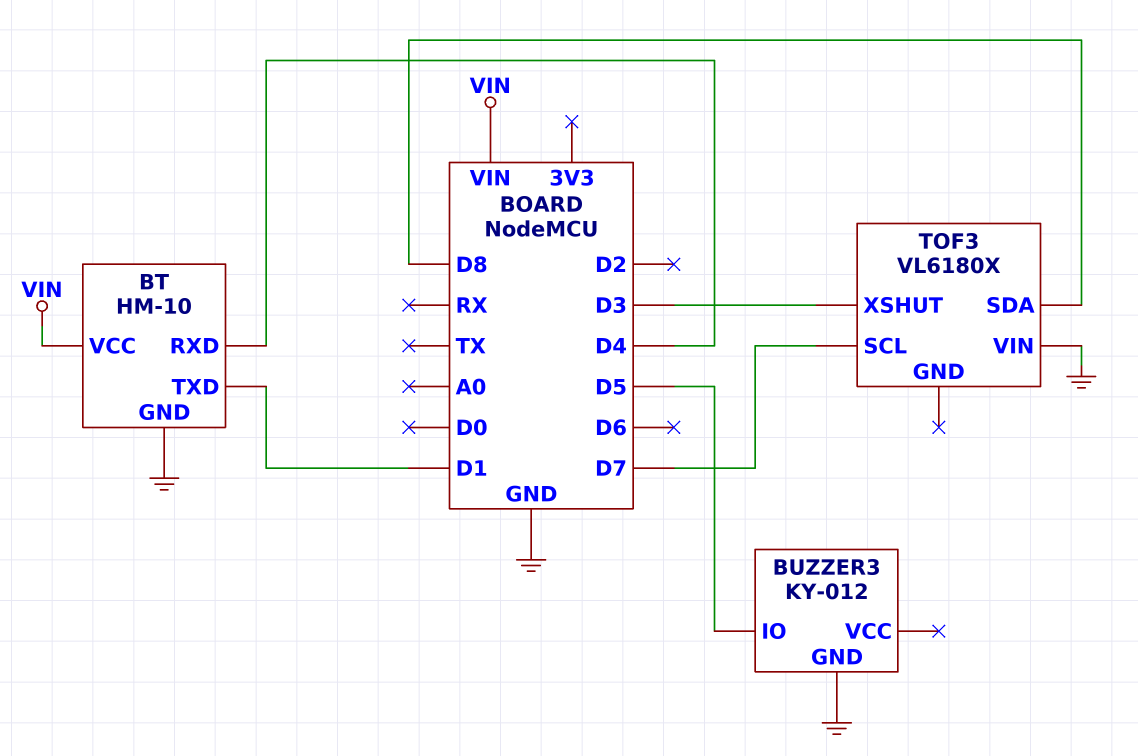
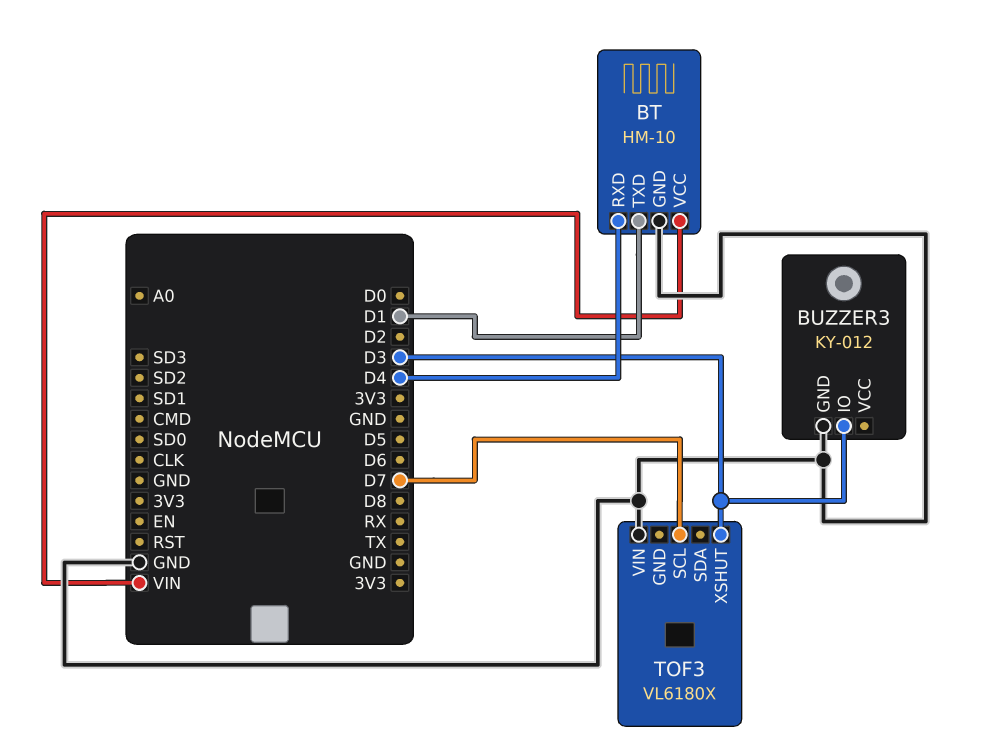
BUZZER3 pin IO: D5 -> D3
TOF3 pin SDA: D8 -> none

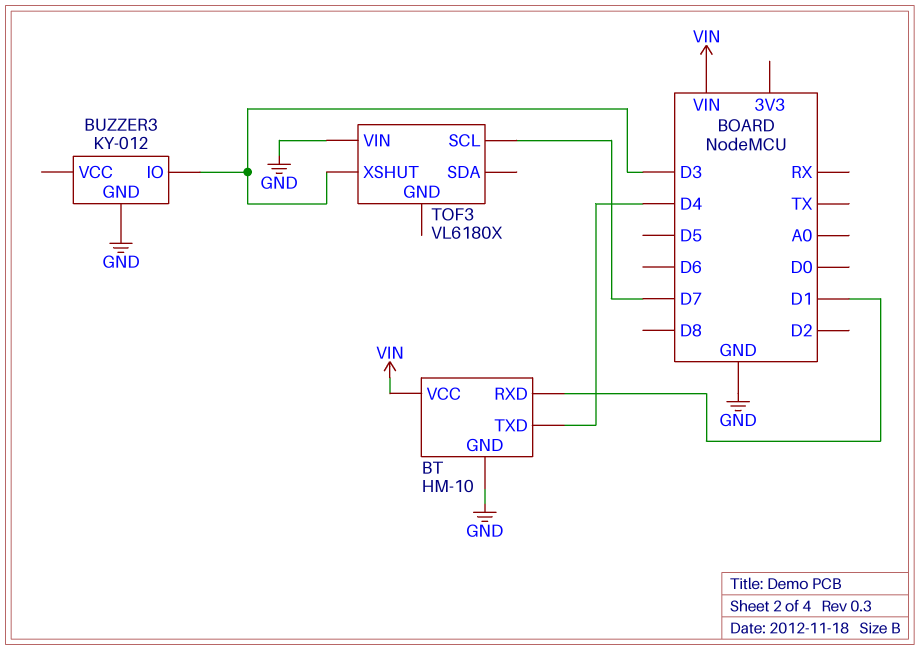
BT pin RXD: D4 -> D1
BT pin TXD: D1 -> D4

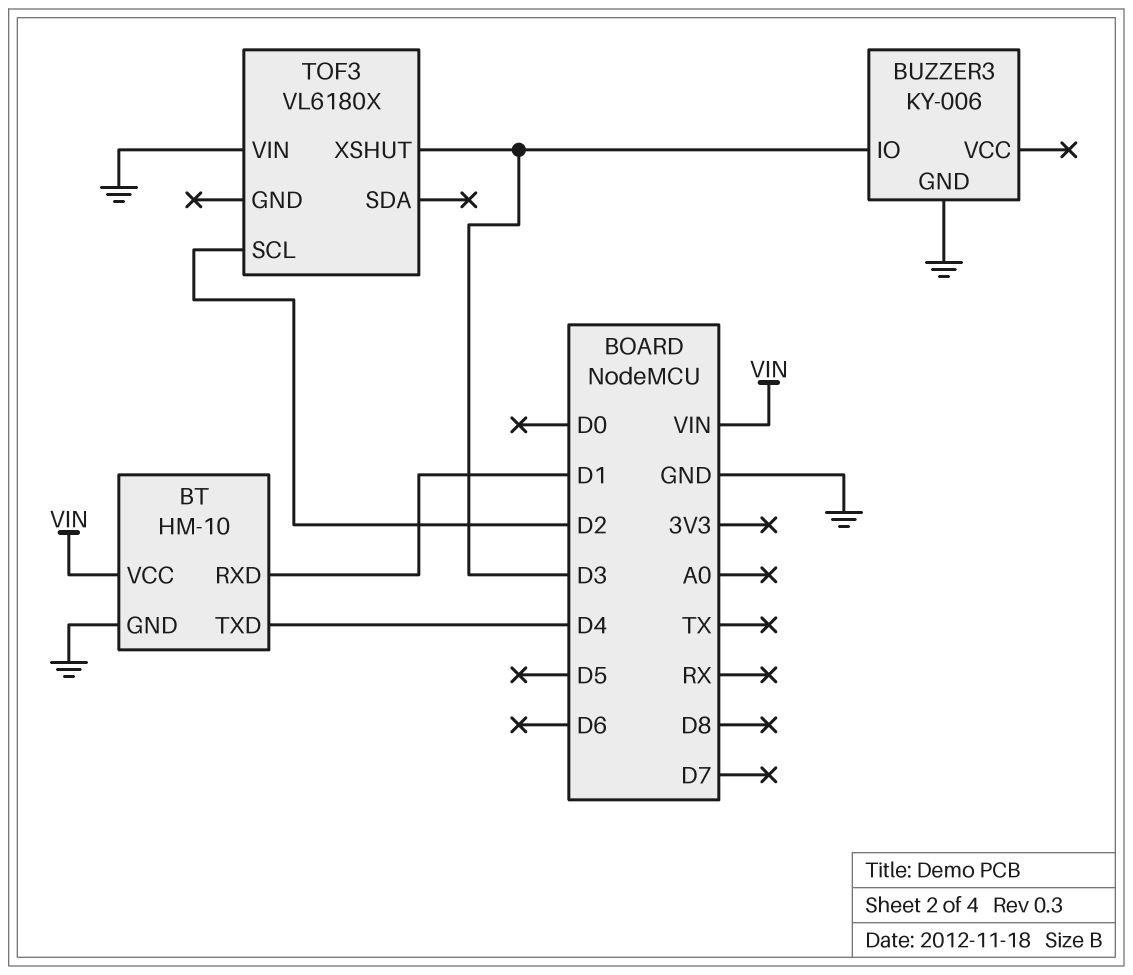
BUZZER3: KY-012 -> KY-006
TOF3 pin SCL: D7 -> D2

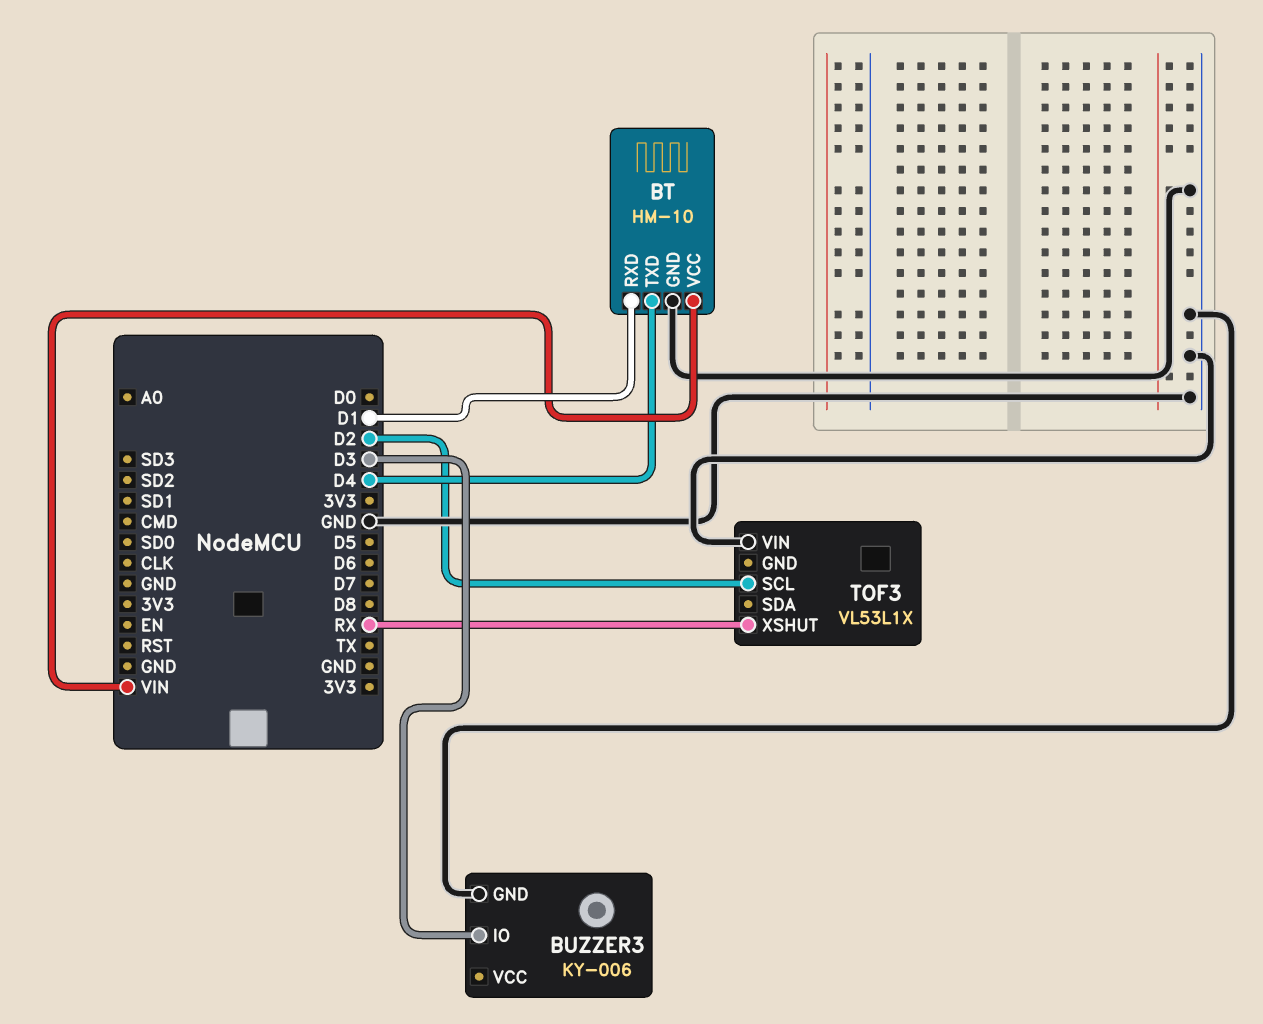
TOF3: VL6180X -> VL53L1X
TOF3 pin XSHUT: D3 -> RX

